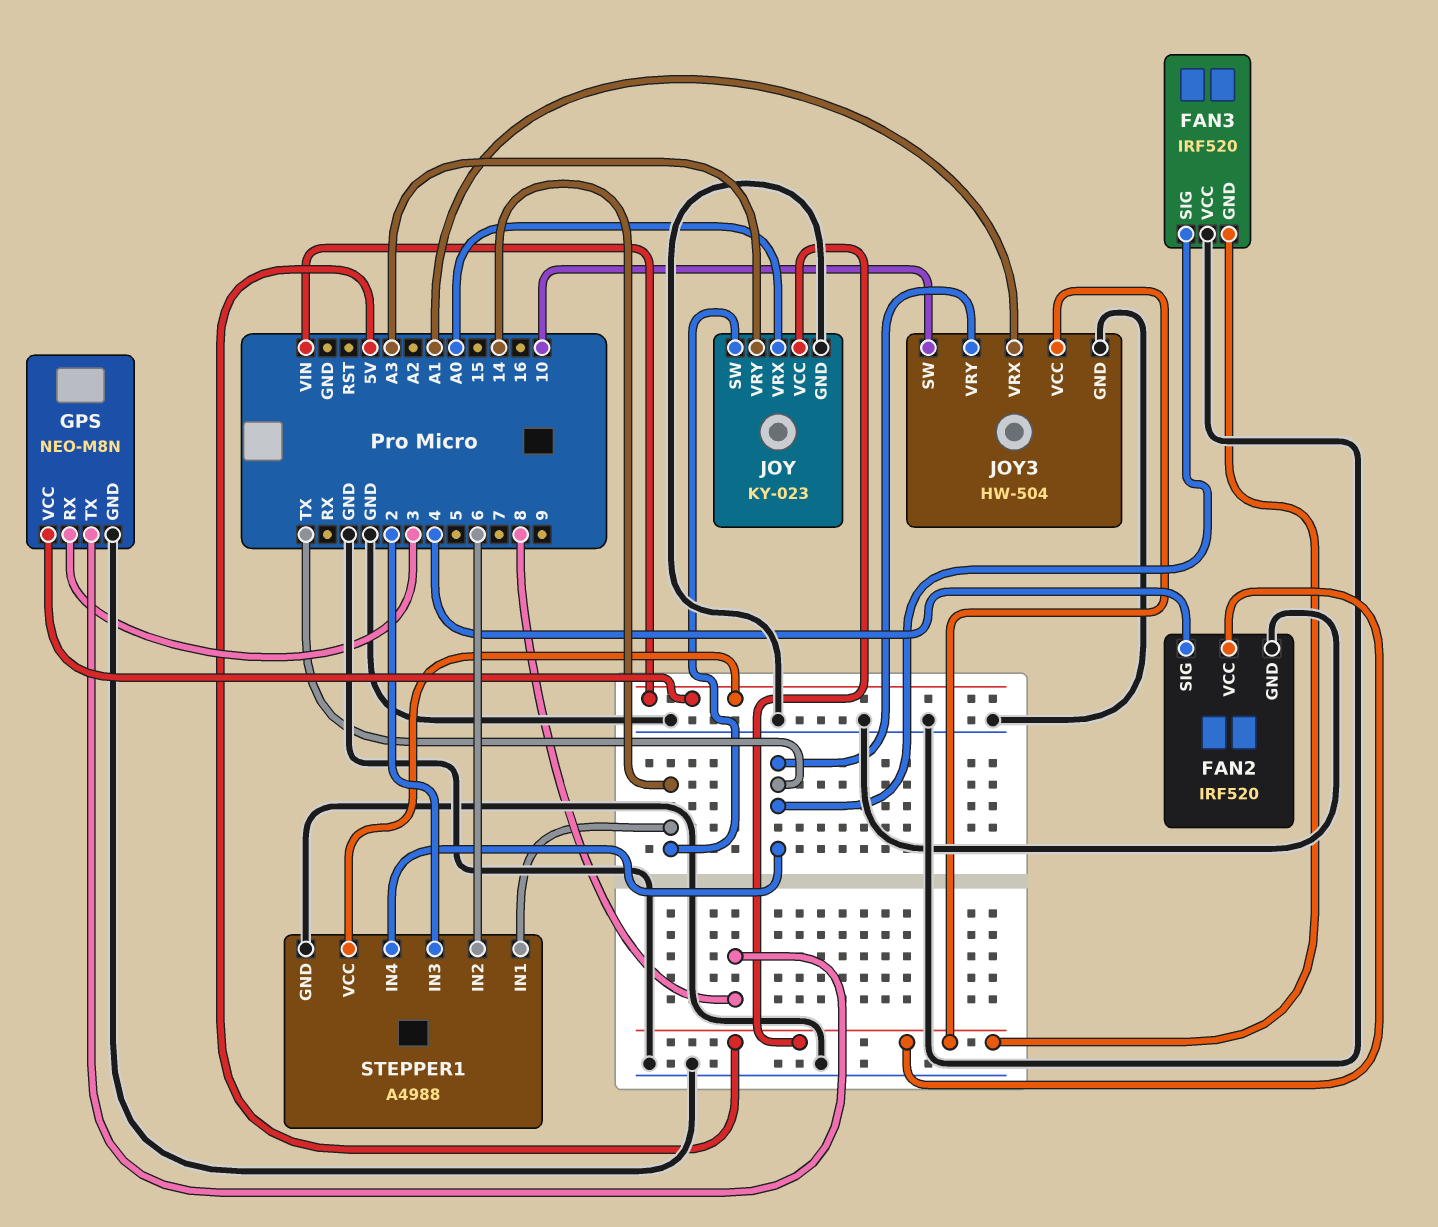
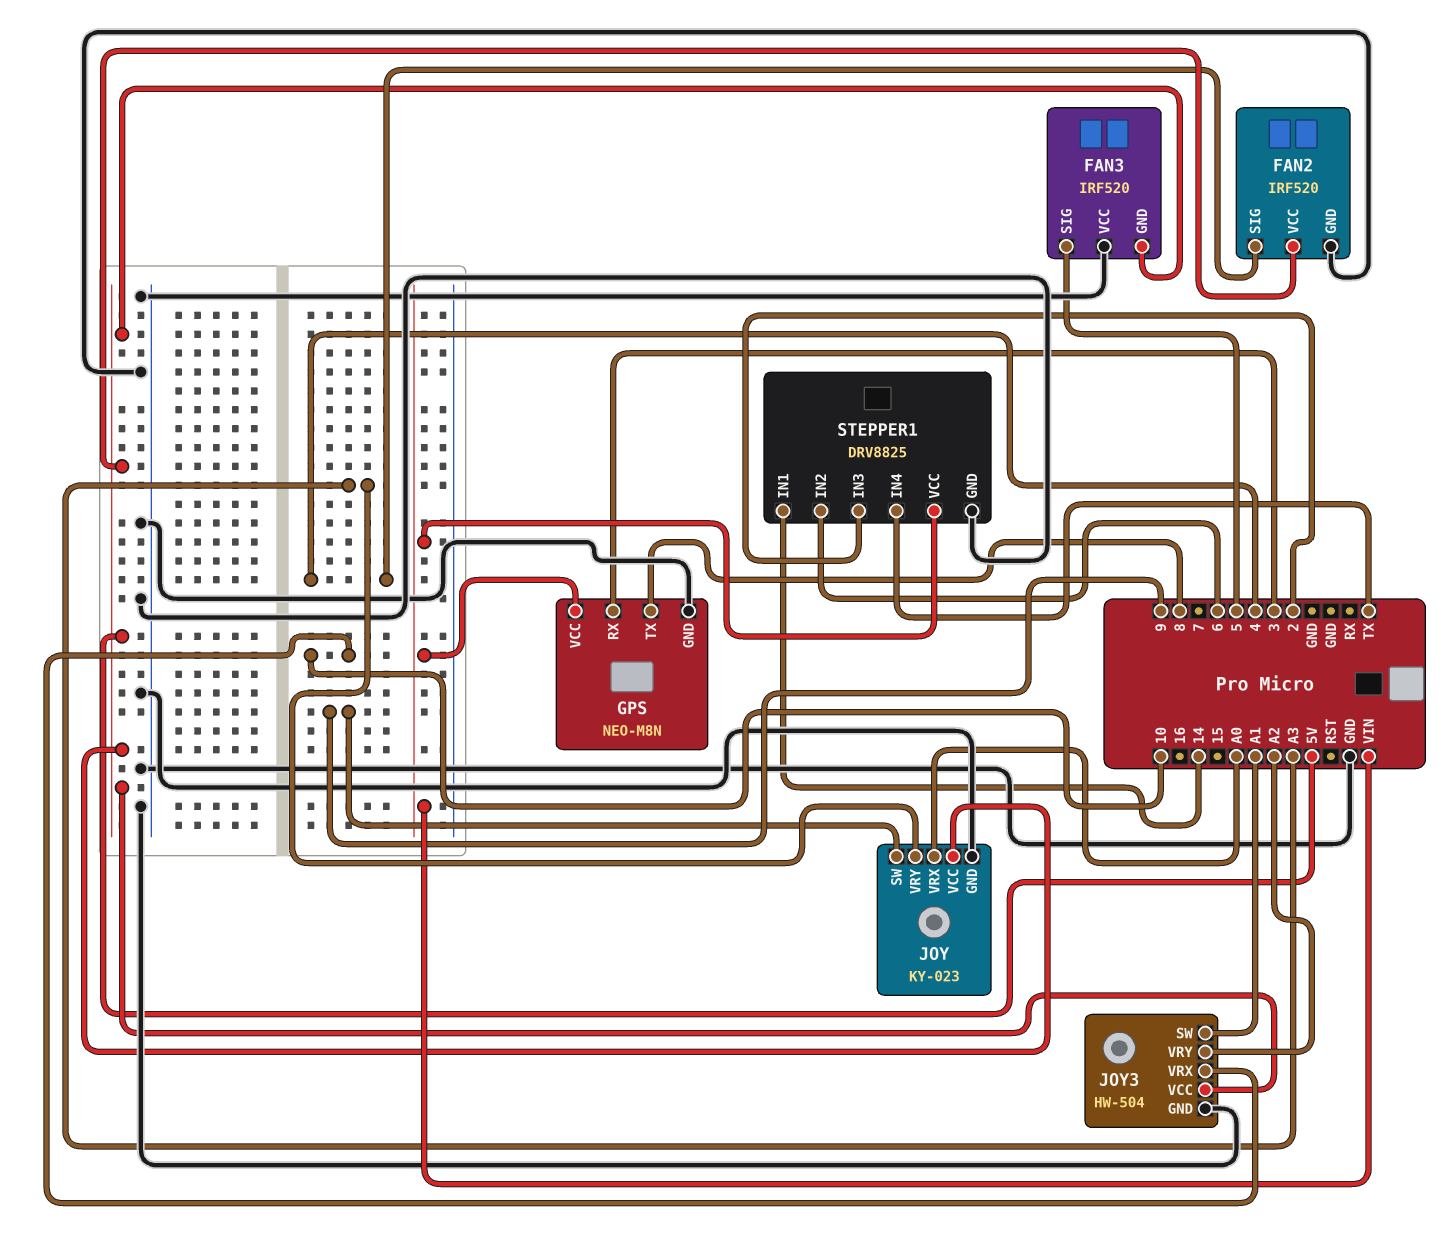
FAN3 pin SIG: TX -> 5
JOY pin SW: 14 -> 9
JOY3 pin SW: 10 -> A1
JOY3 pin VRX: A1 -> 10
JOY3 pin VRY: TX -> A2
STEPPER1: A4988 -> DRV8825

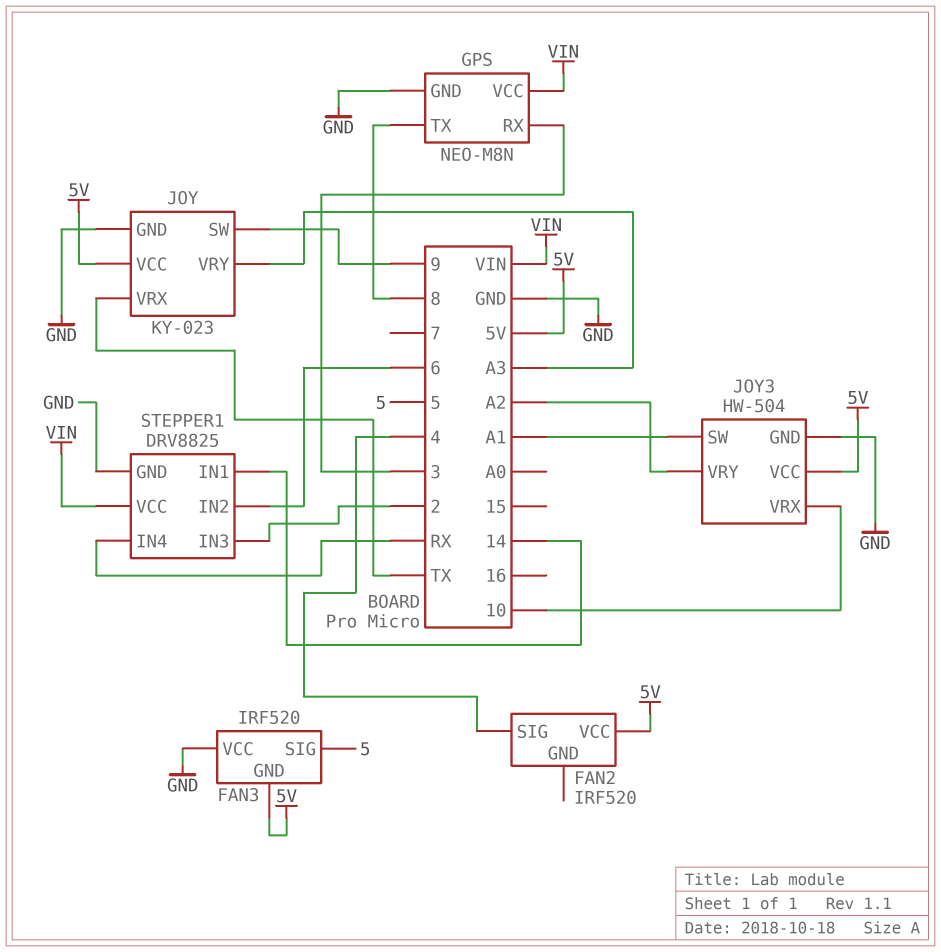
FAN2 pin GND: GND -> none
JOY pin VRX: A0 -> TX
STEPPER1 pin IN4: TX -> RX

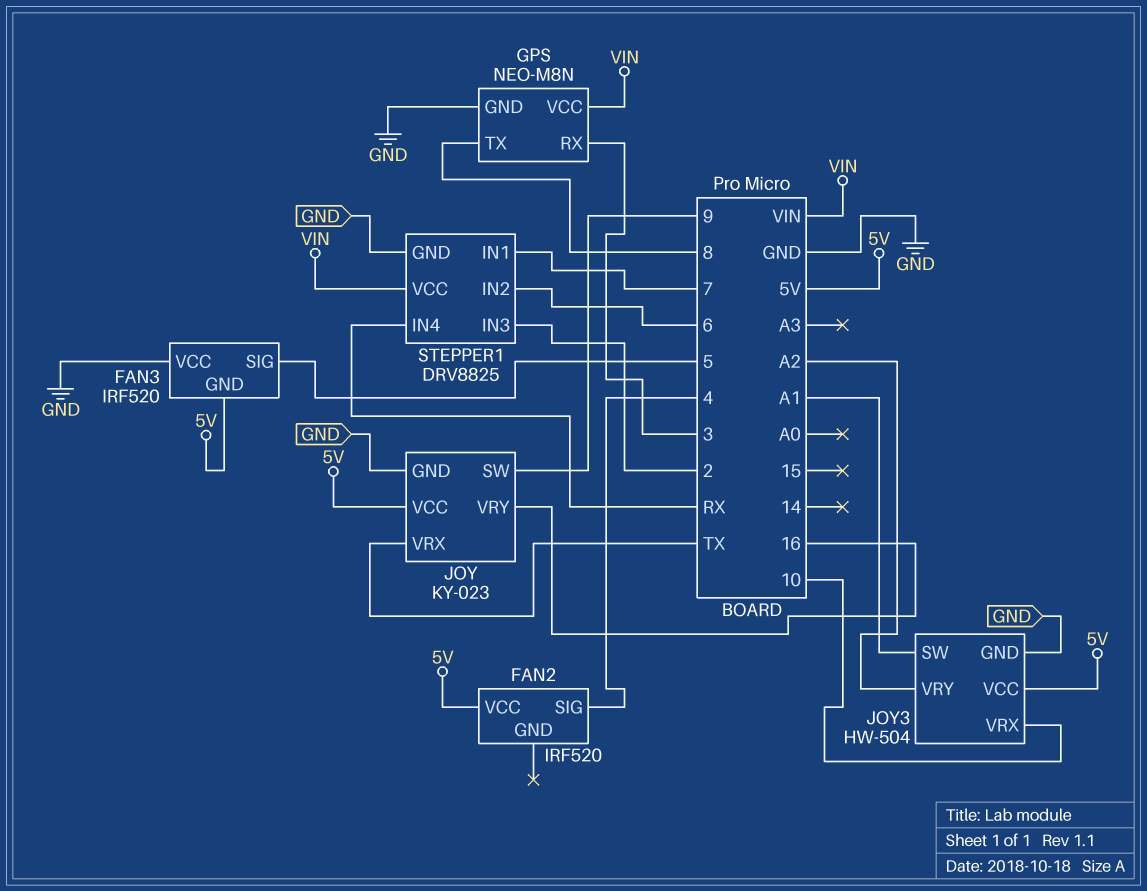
JOY pin VRY: A3 -> 16
STEPPER1 pin IN1: 14 -> 7

